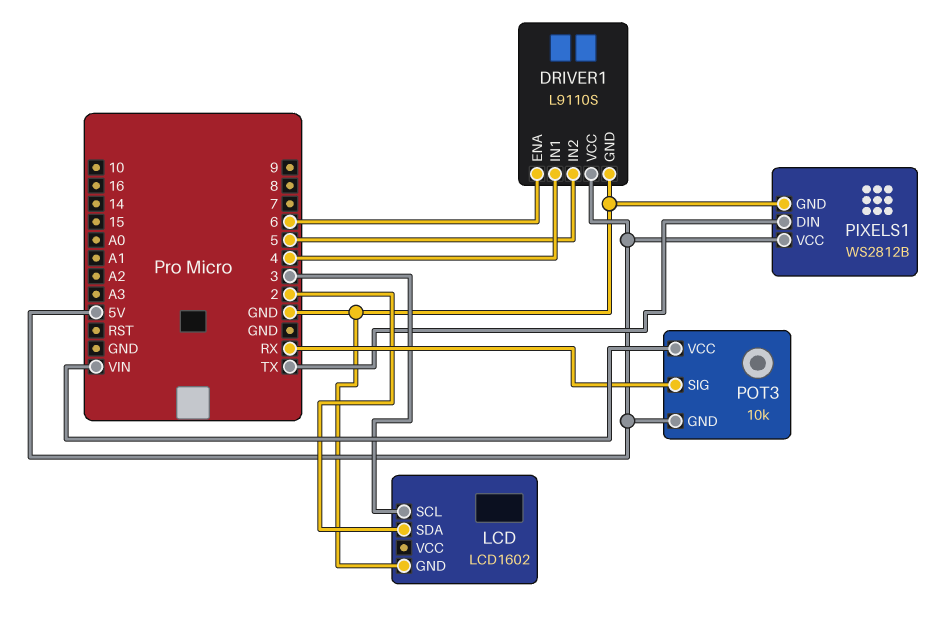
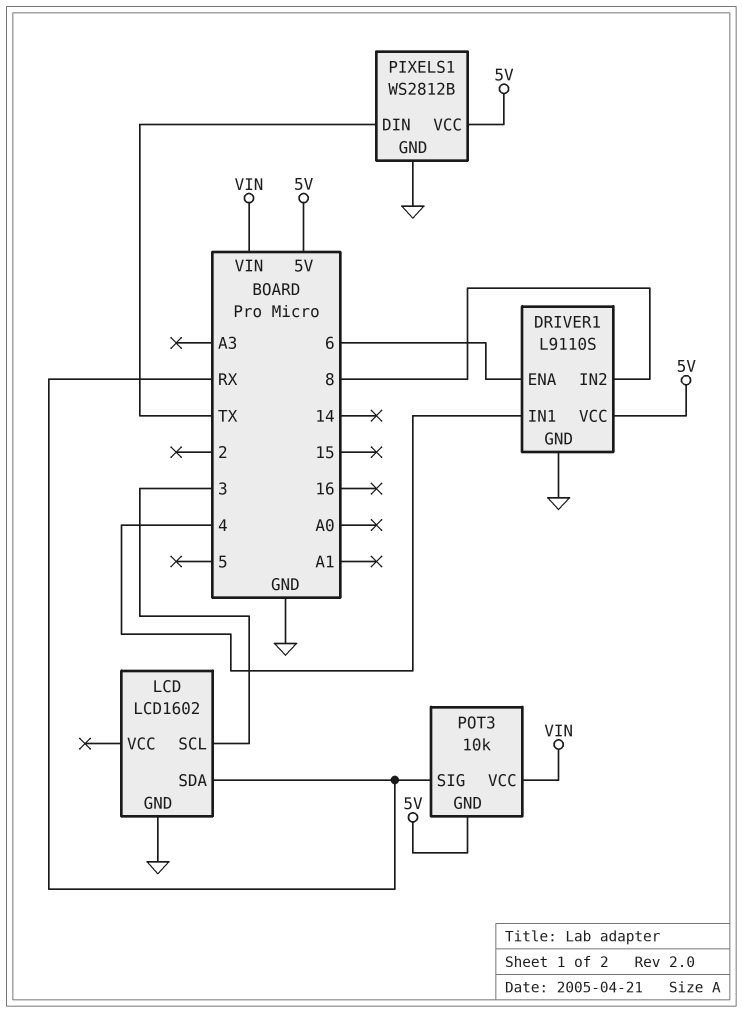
DRIVER1 pin IN2: 5 -> 8
LCD pin SDA: 2 -> RX

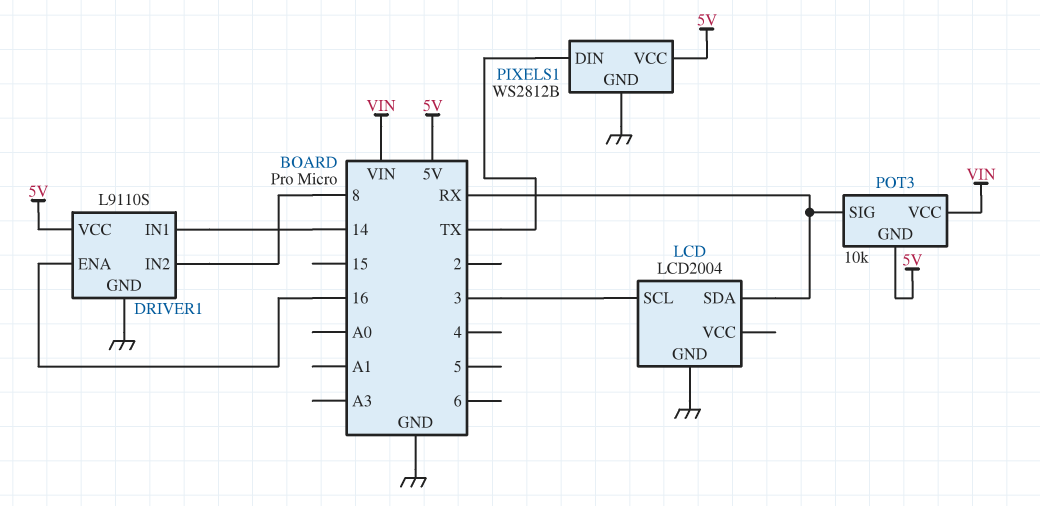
DRIVER1 pin ENA: 6 -> 16
DRIVER1 pin IN1: 4 -> 14
LCD: LCD1602 -> LCD2004

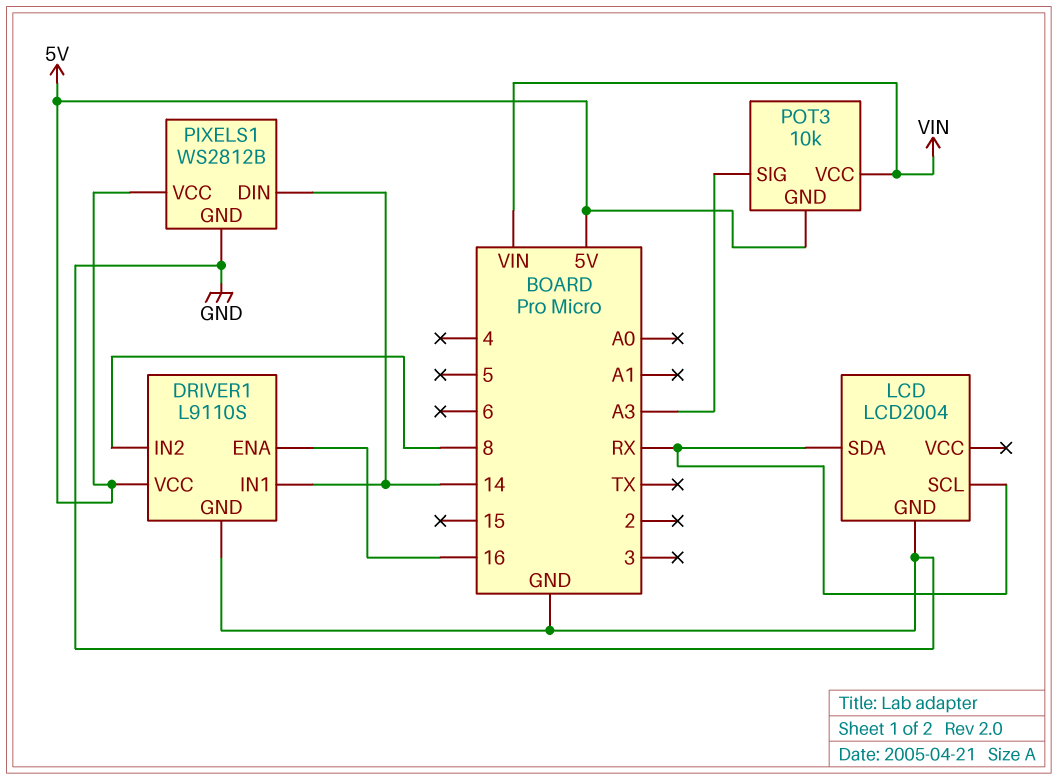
LCD pin SCL: 3 -> RX
PIXELS1 pin DIN: TX -> 14
POT3 pin SIG: RX -> A3

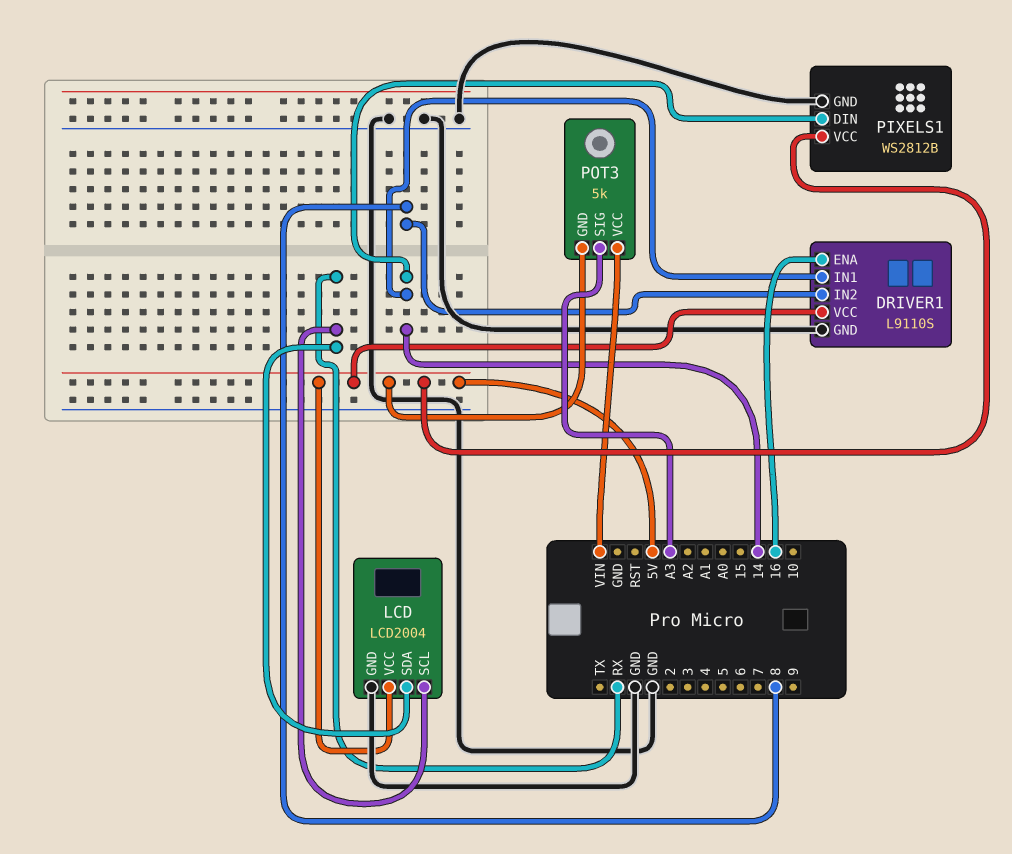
LCD pin VCC: none -> 5V
POT3: 10k -> 5k

